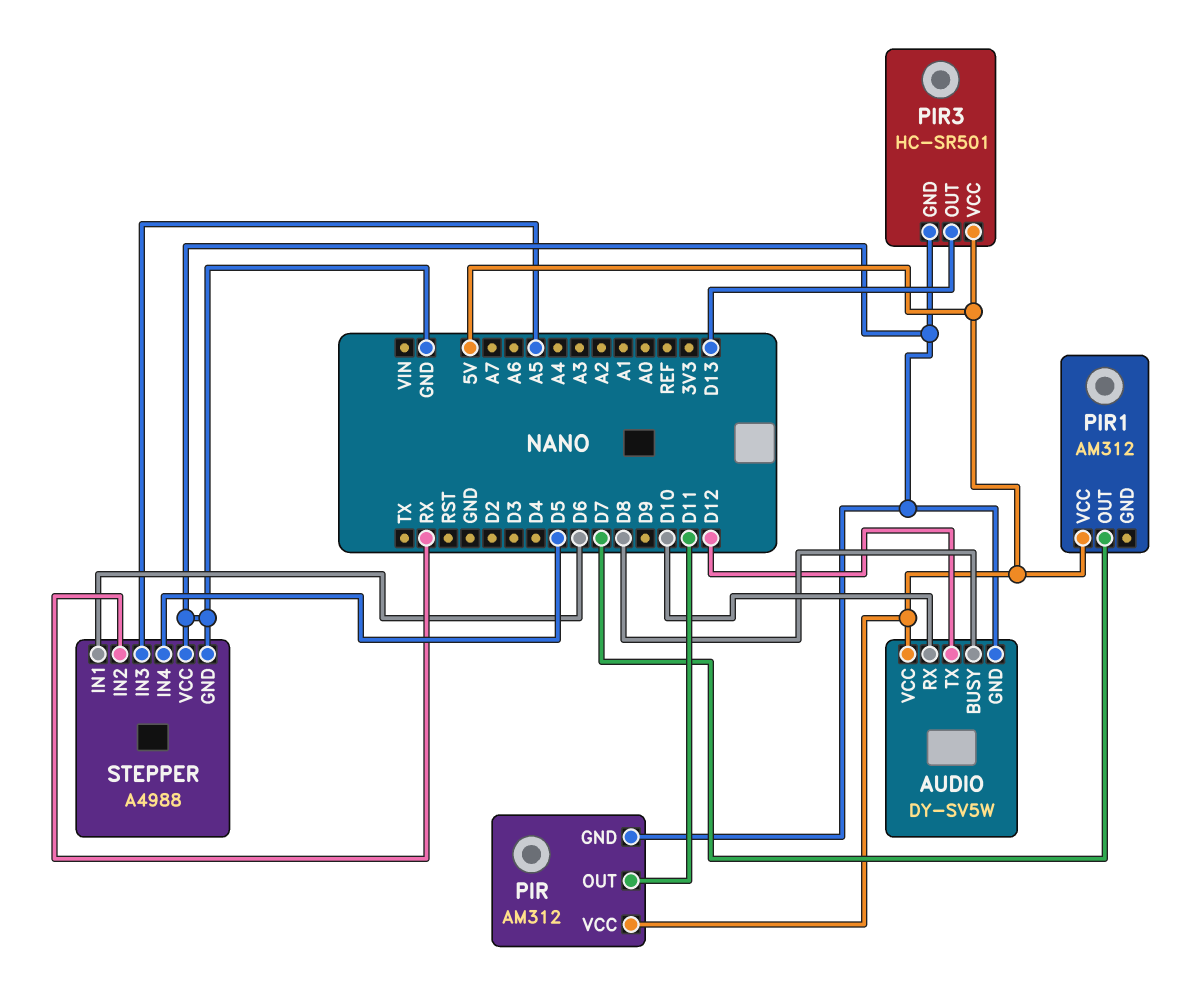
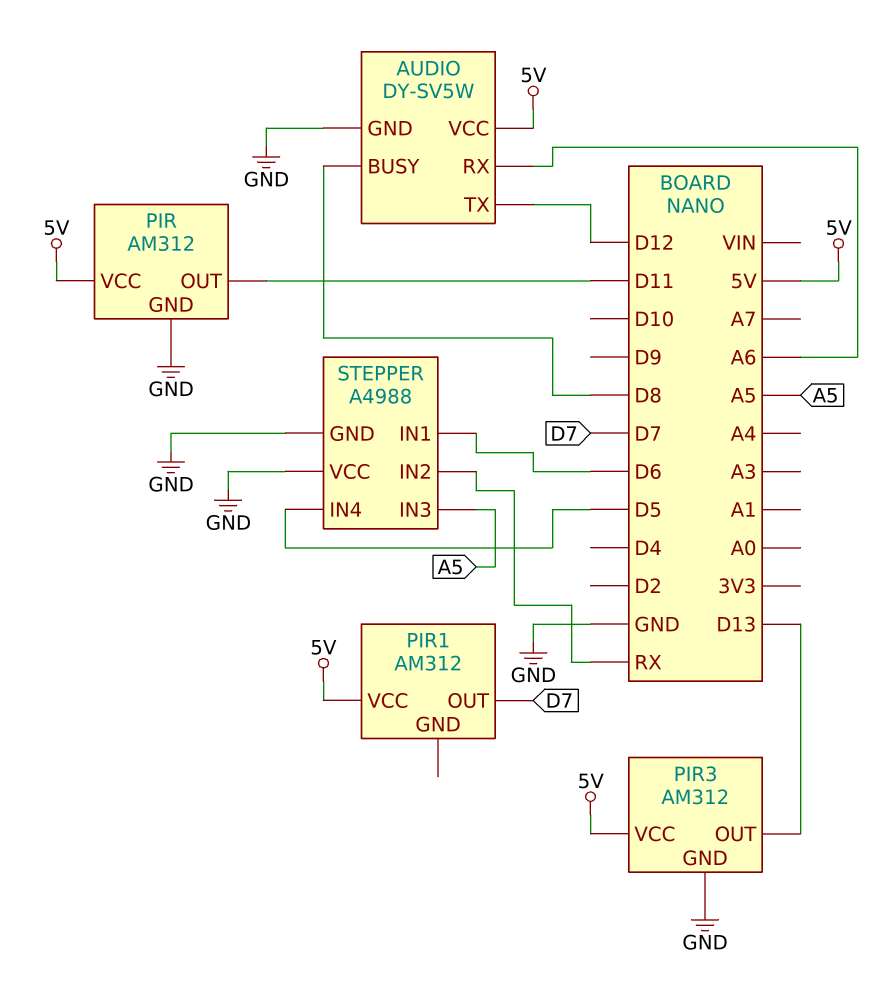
AUDIO pin RX: D10 -> A6
PIR3: HC-SR501 -> AM312

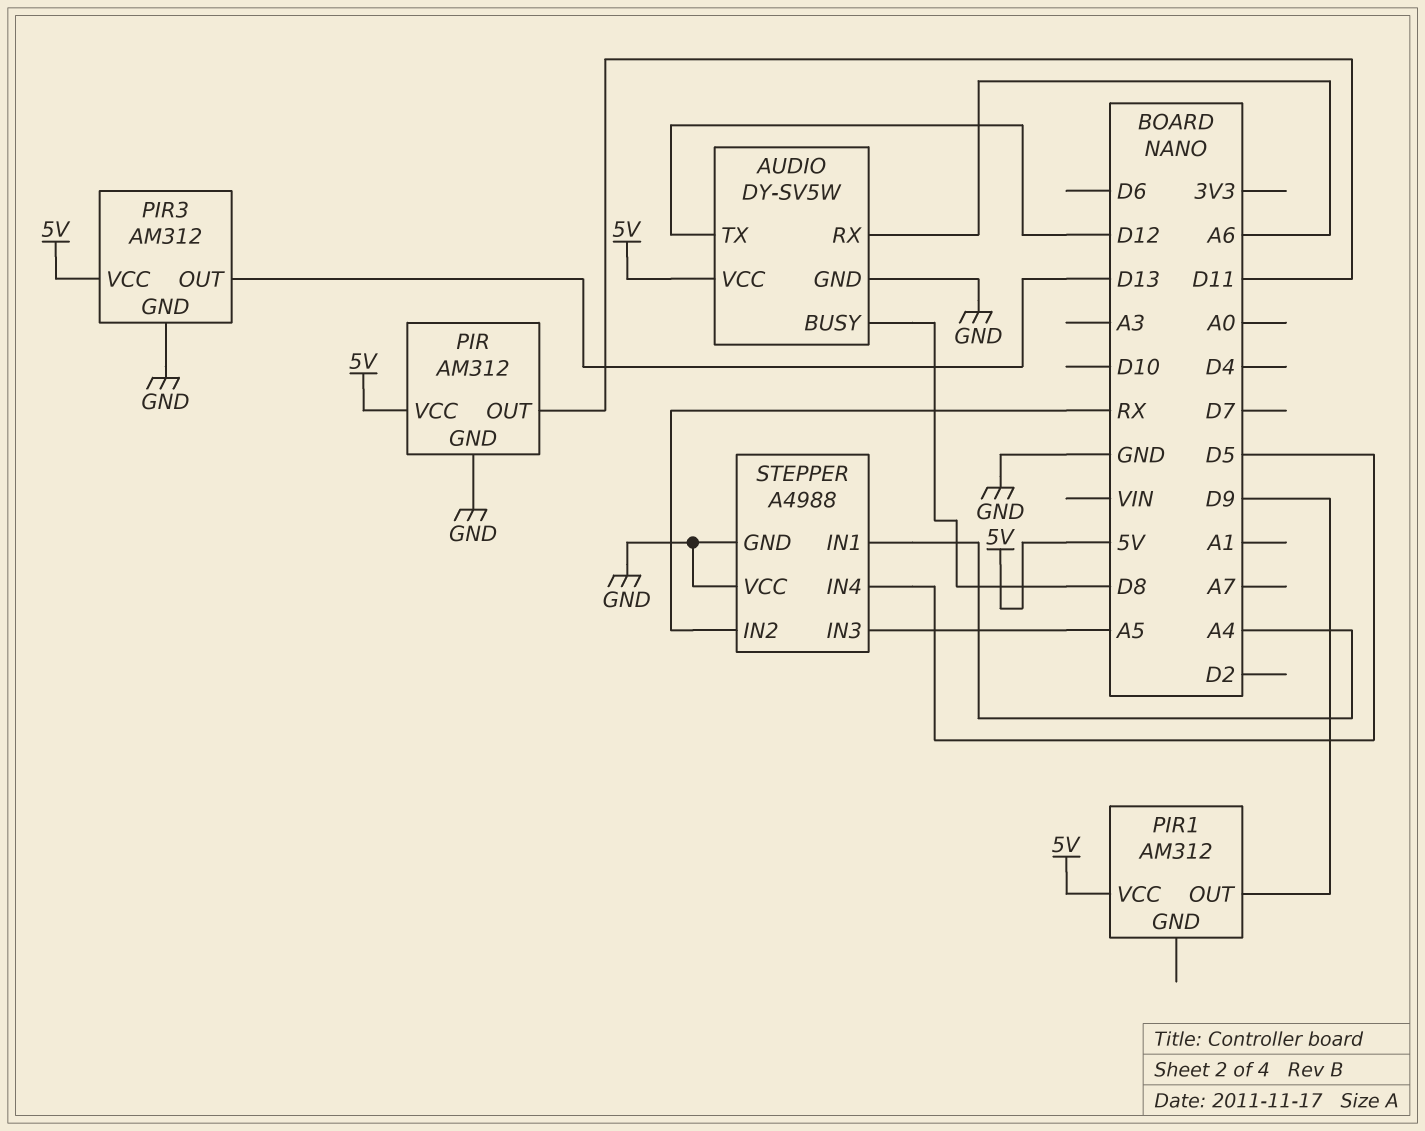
PIR1 pin OUT: D7 -> D9
STEPPER pin IN1: D6 -> A4

